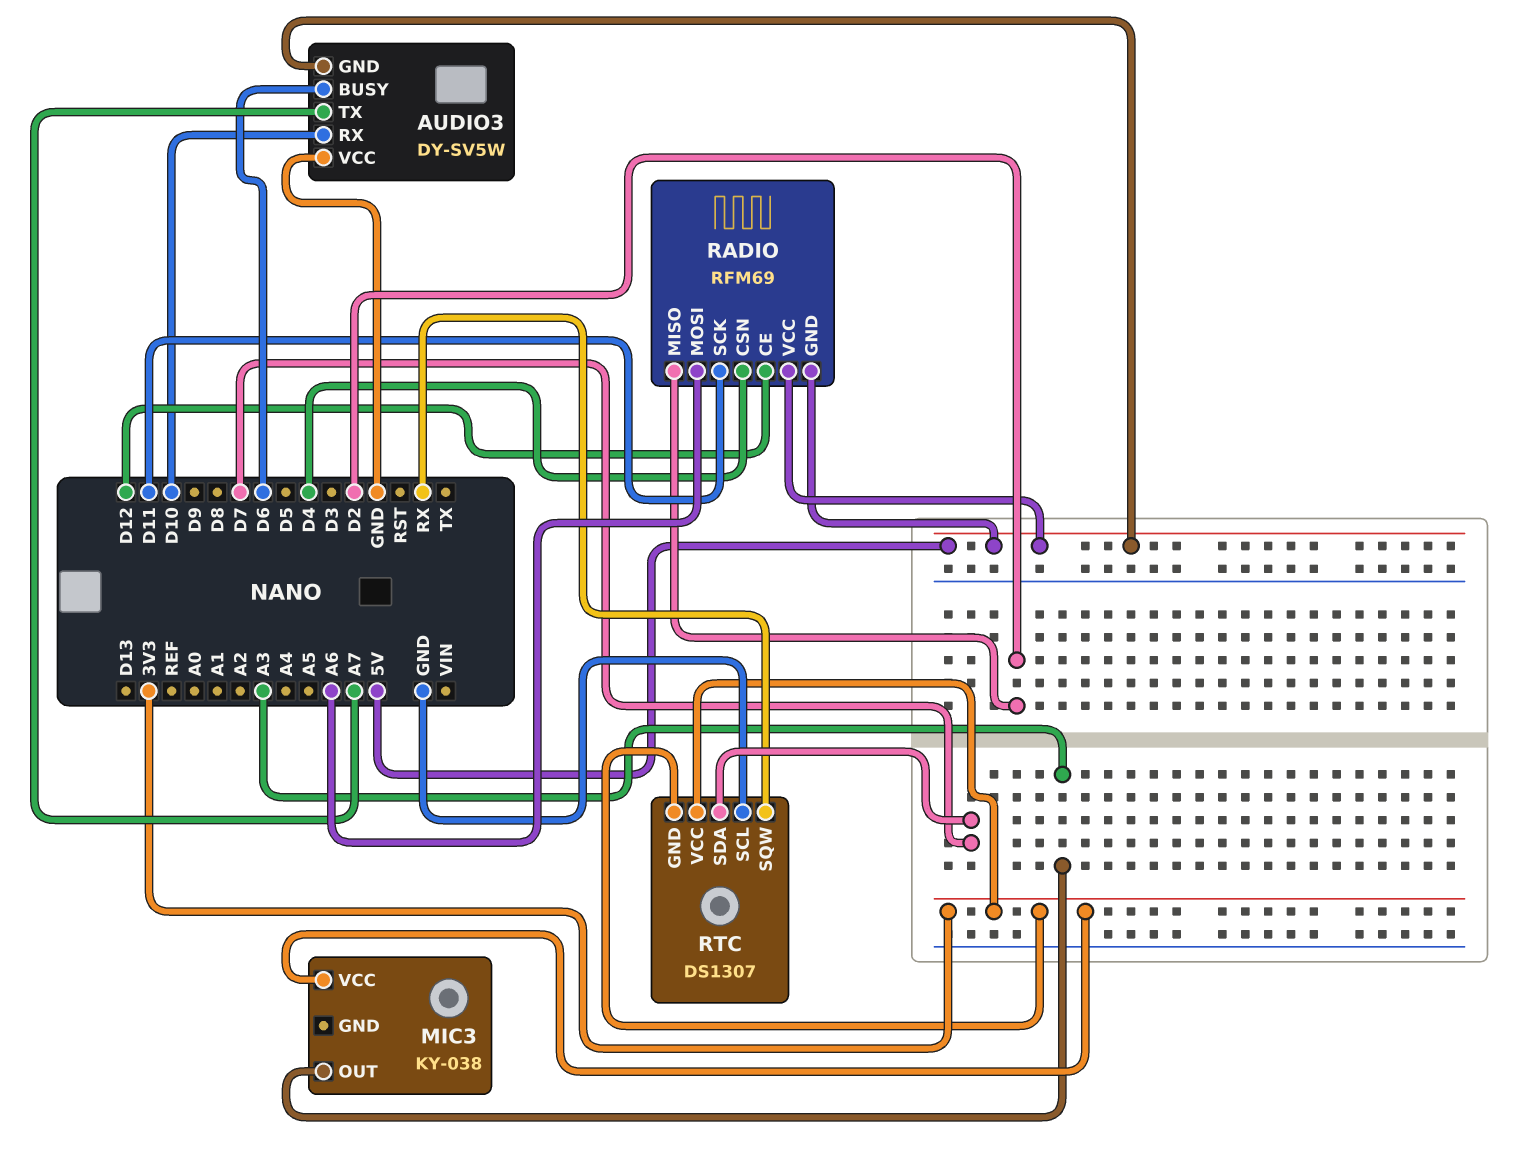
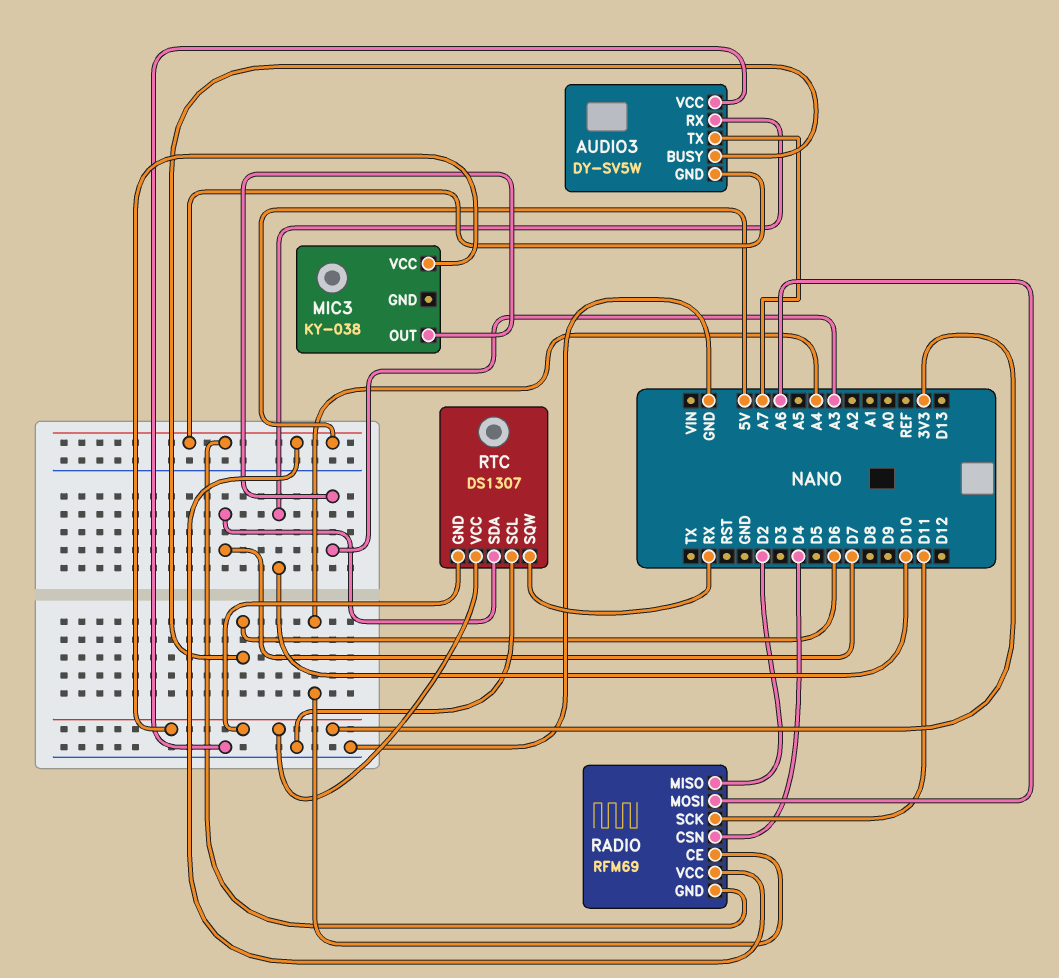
RADIO pin CE: D12 -> A4

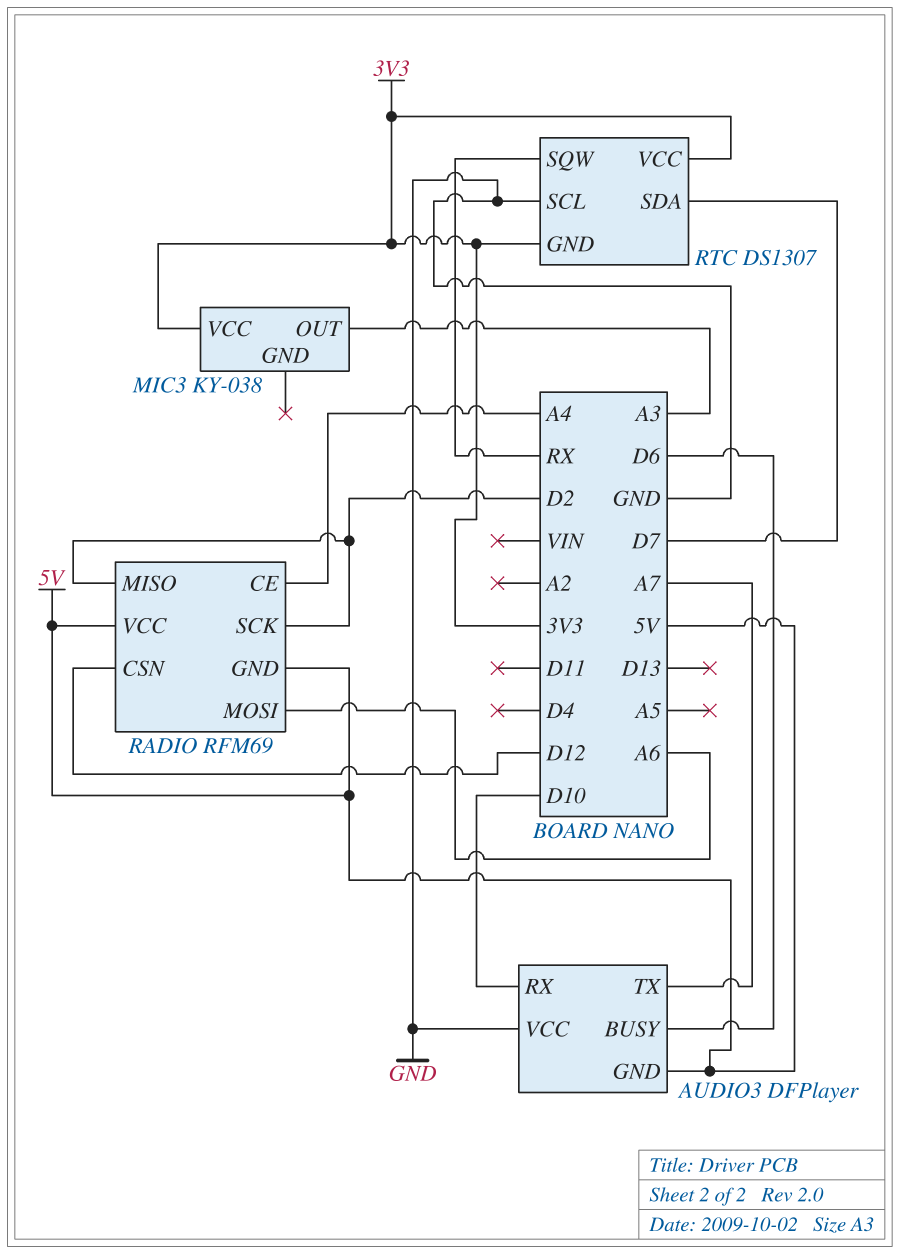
AUDIO3: DY-SV5W -> DFPlayer
RADIO pin CSN: D4 -> D12
RADIO pin SCK: D11 -> D2

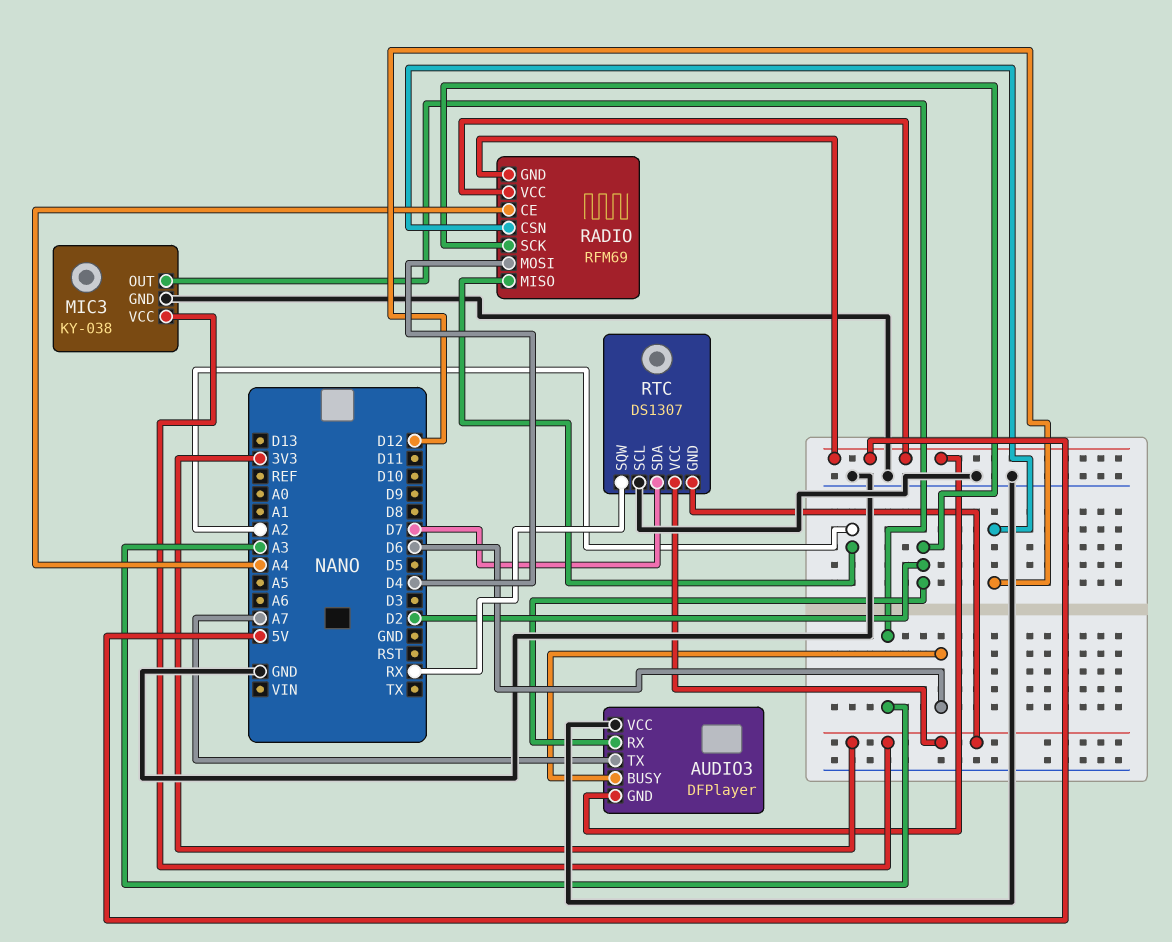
AUDIO3 pin RX: D10 -> D2
MIC3 pin GND: none -> GND
RADIO pin MISO: D2 -> A2
RADIO pin MOSI: A6 -> D4

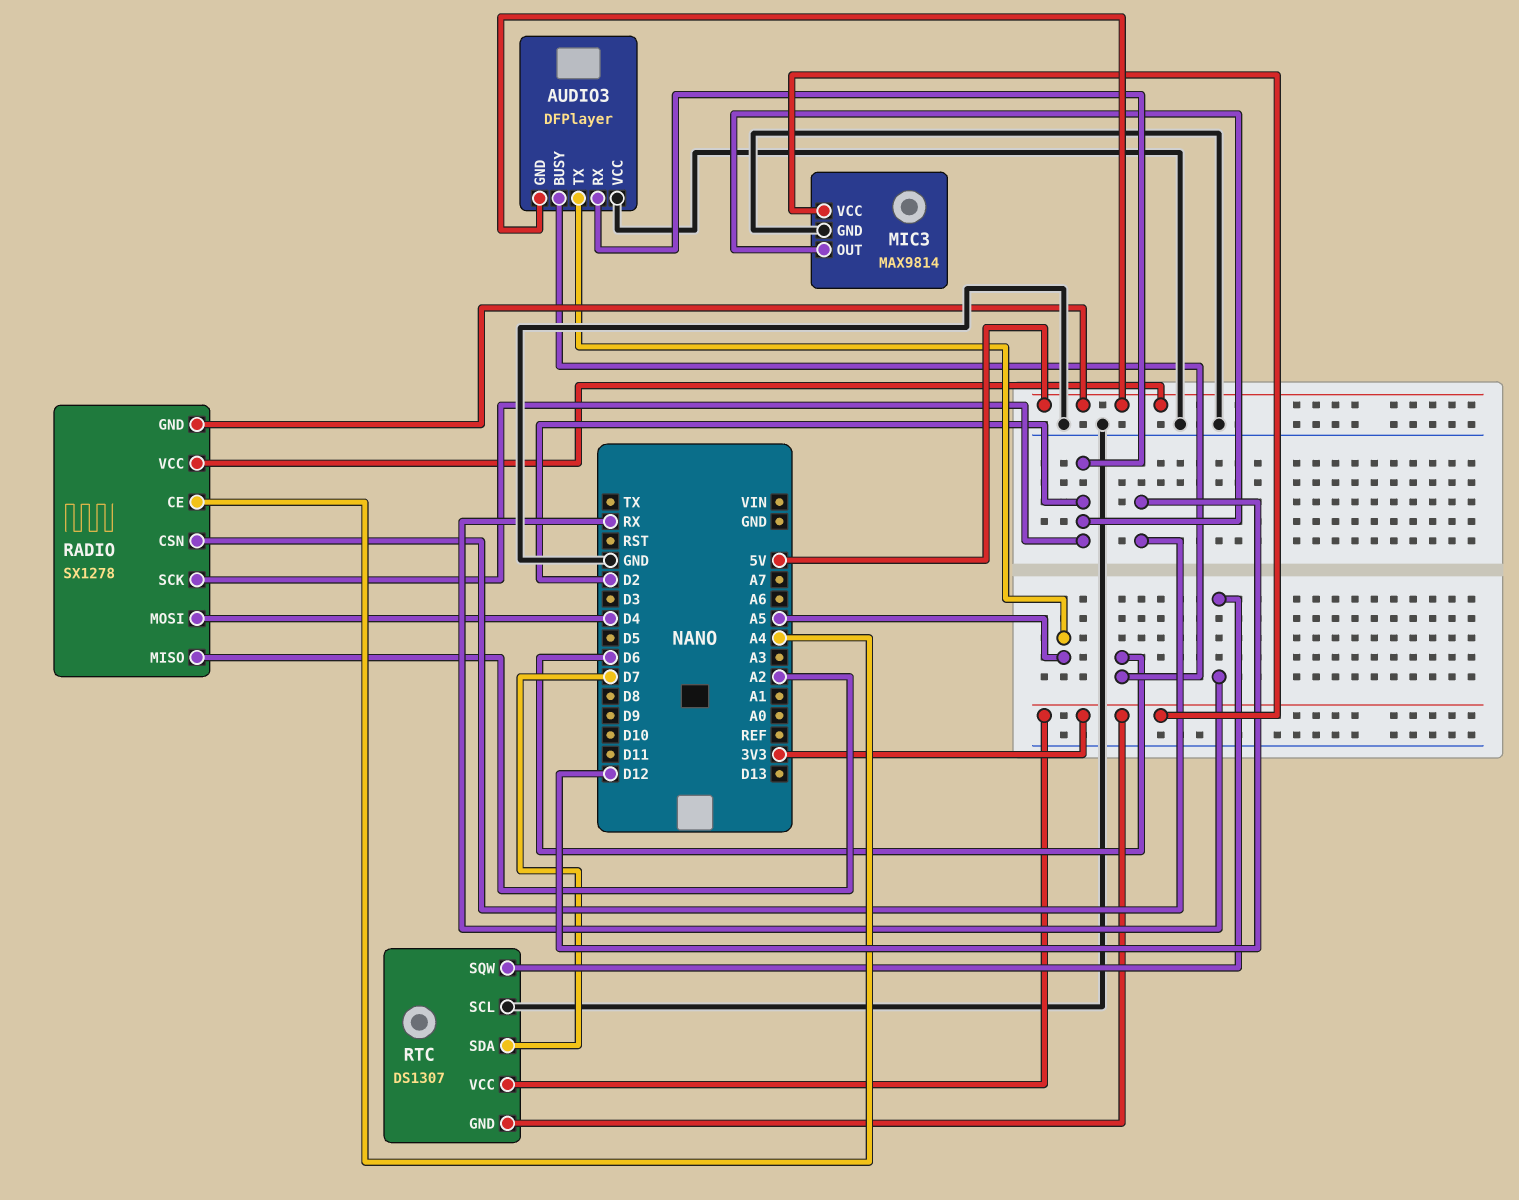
AUDIO3 pin TX: A7 -> A5
MIC3: KY-038 -> MAX9814
MIC3 pin OUT: A3 -> D2
RADIO: RFM69 -> SX1278

